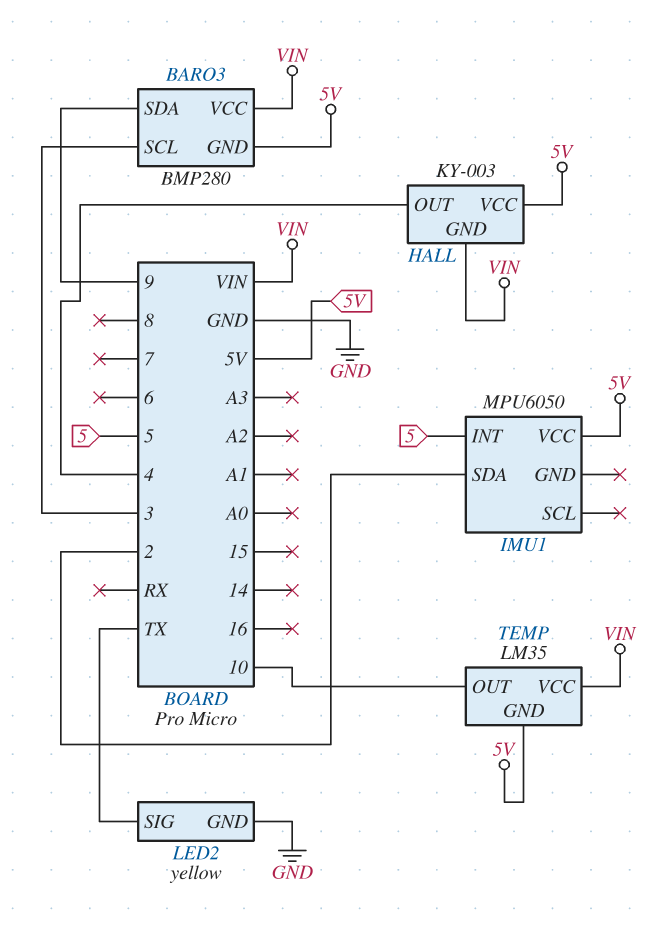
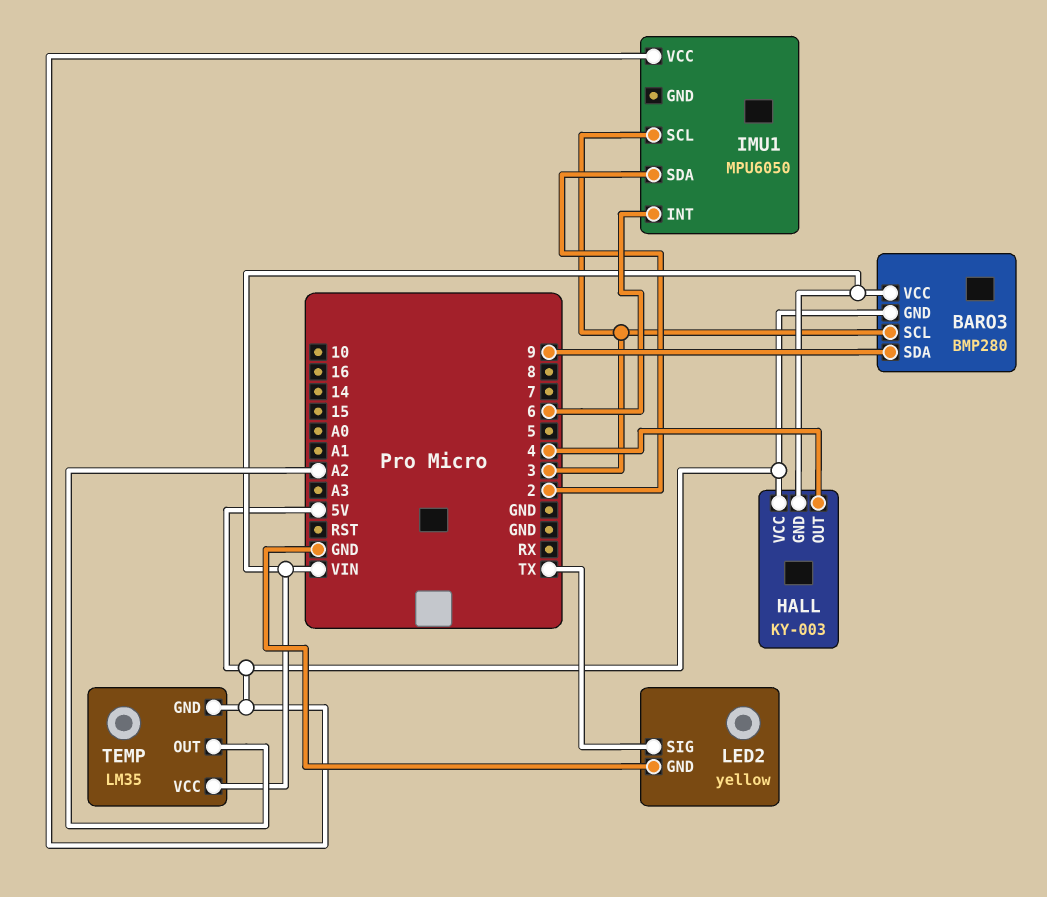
IMU1 pin INT: 5 -> 6
IMU1 pin SCL: none -> 3
TEMP pin OUT: 10 -> A2

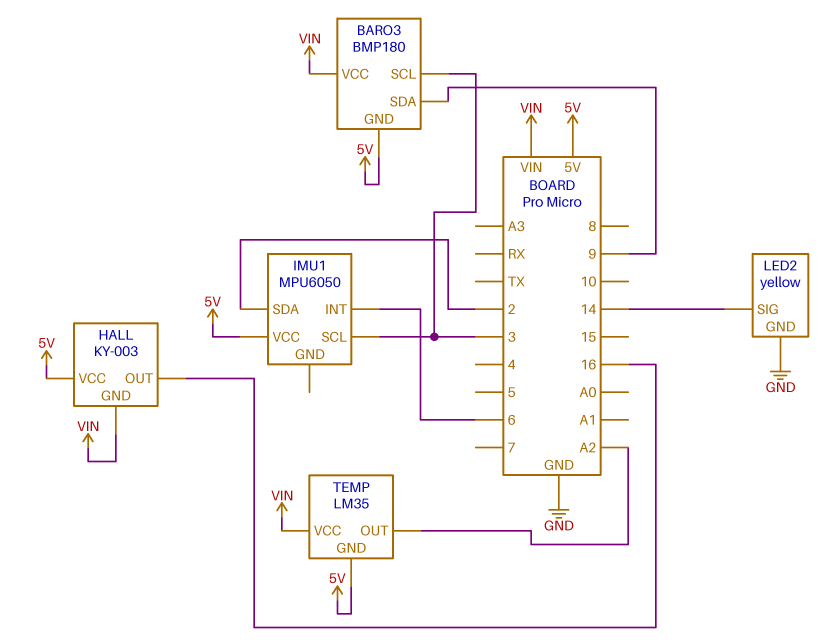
BARO3: BMP280 -> BMP180
HALL pin OUT: 4 -> 16
LED2 pin SIG: TX -> 14

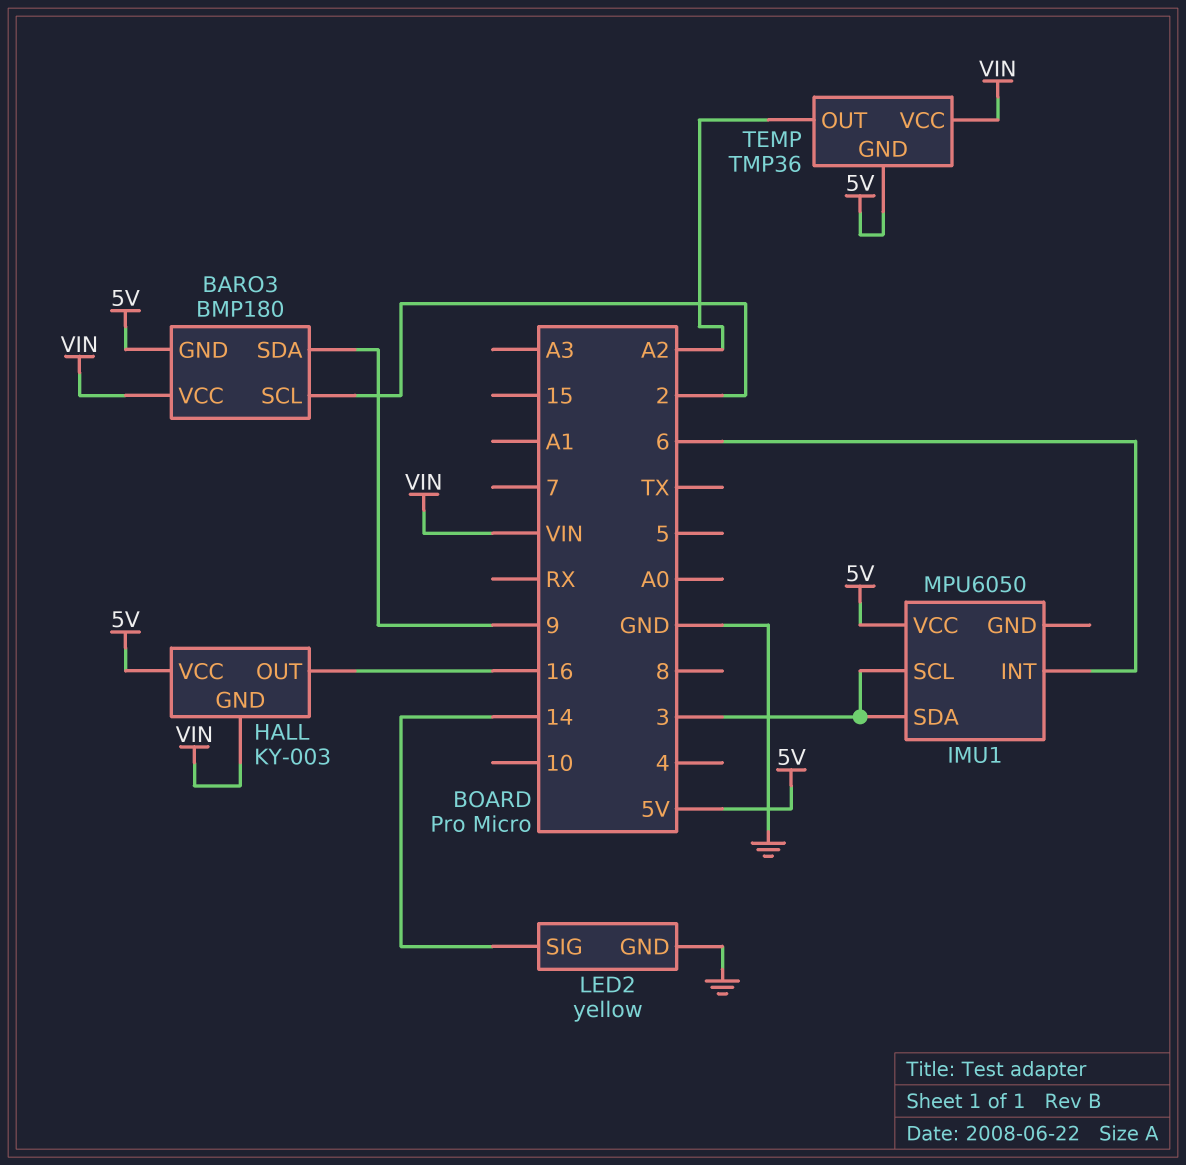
BARO3 pin SCL: 3 -> 2
IMU1 pin SDA: 2 -> 3
TEMP: LM35 -> TMP36

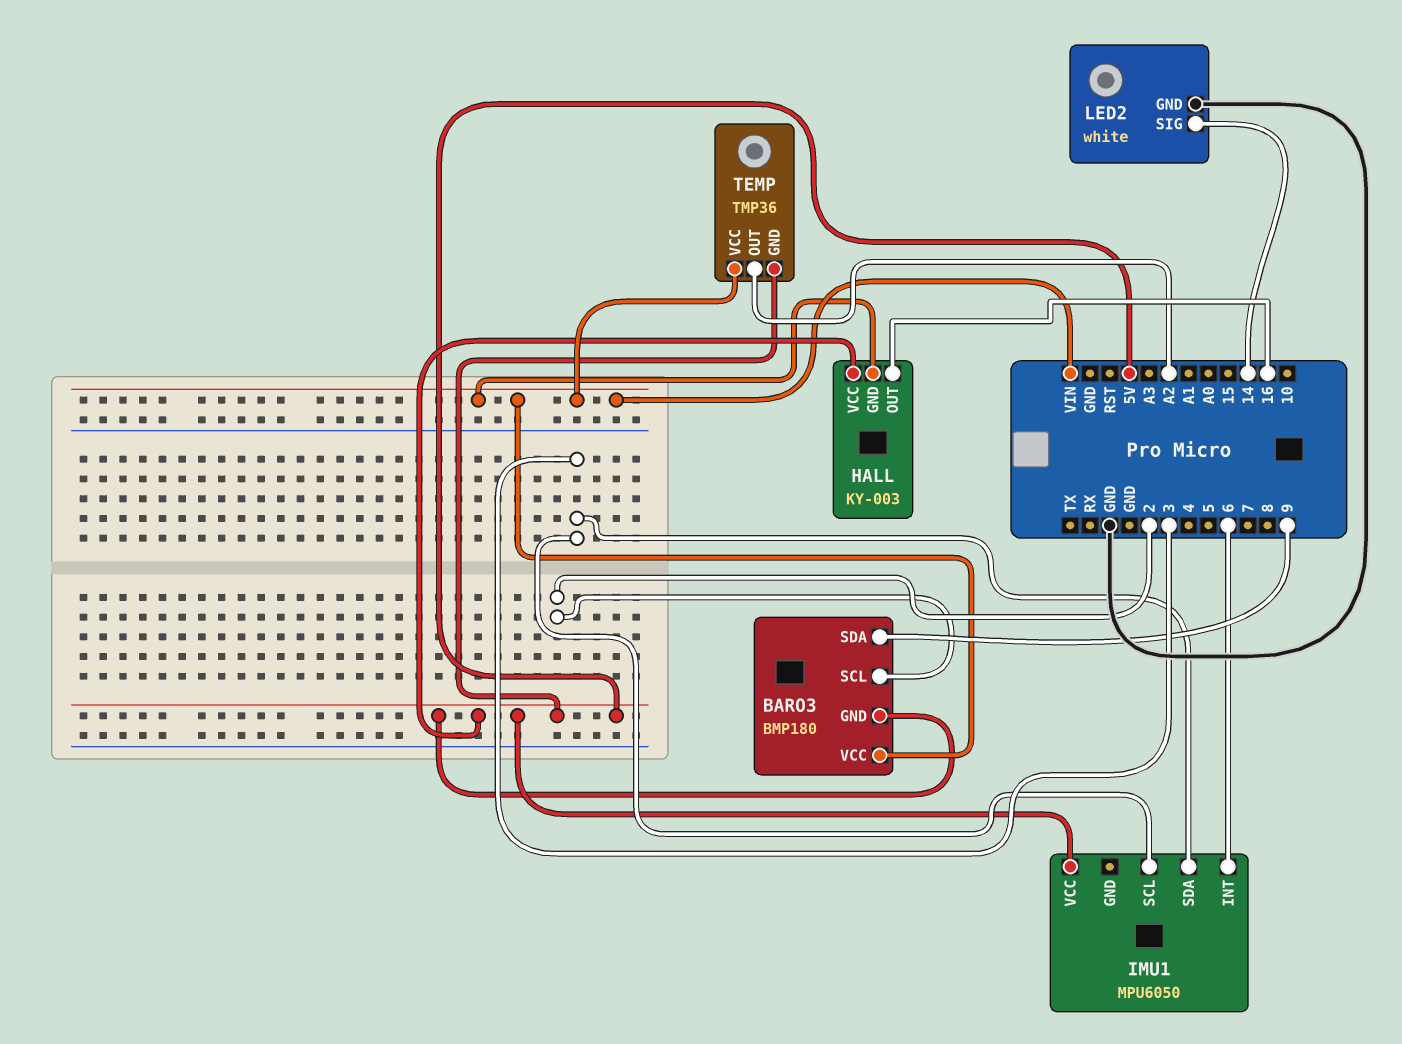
LED2: yellow -> white

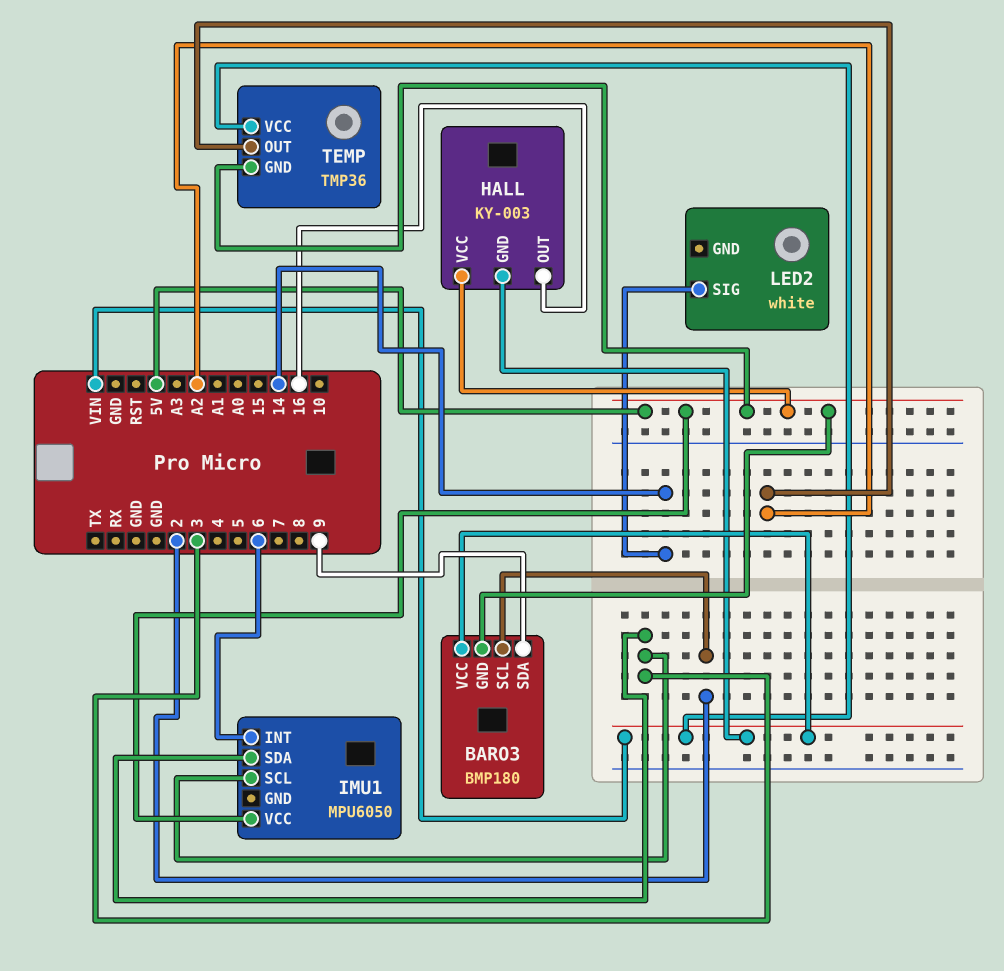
LED2 pin GND: GND -> none

